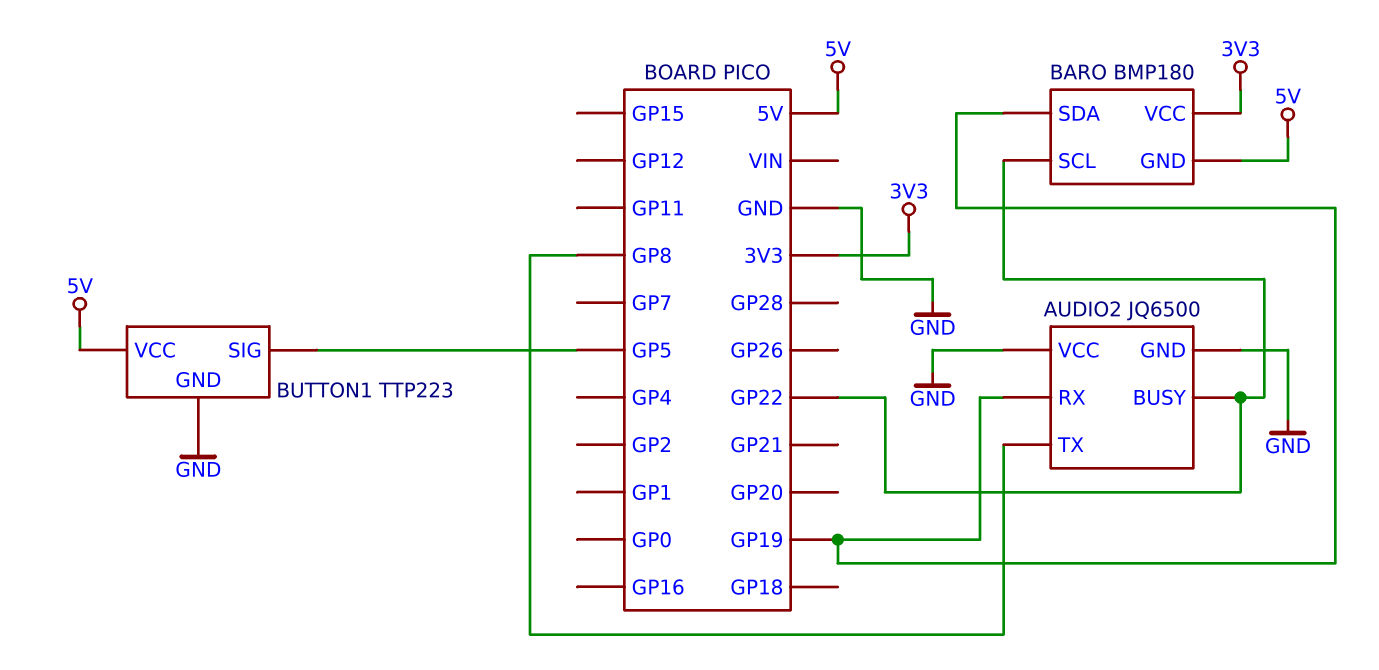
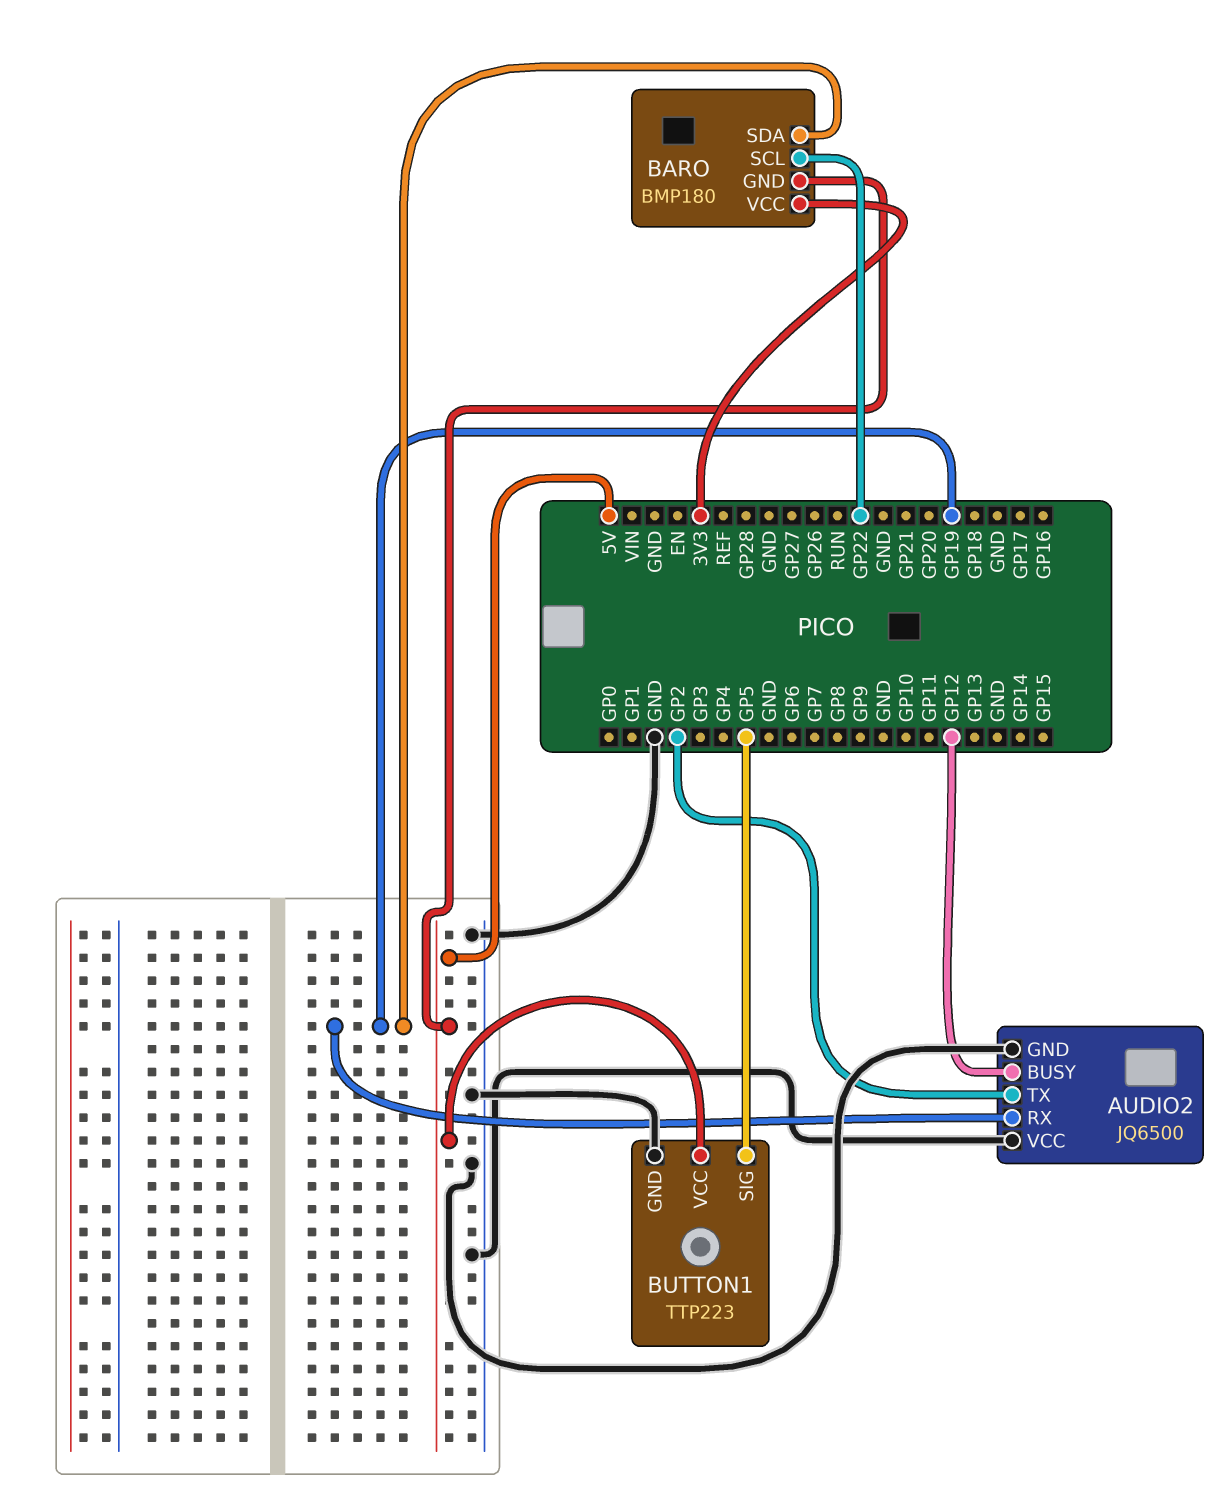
AUDIO2 pin BUSY: GP22 -> GP12
AUDIO2 pin TX: GP8 -> GP2

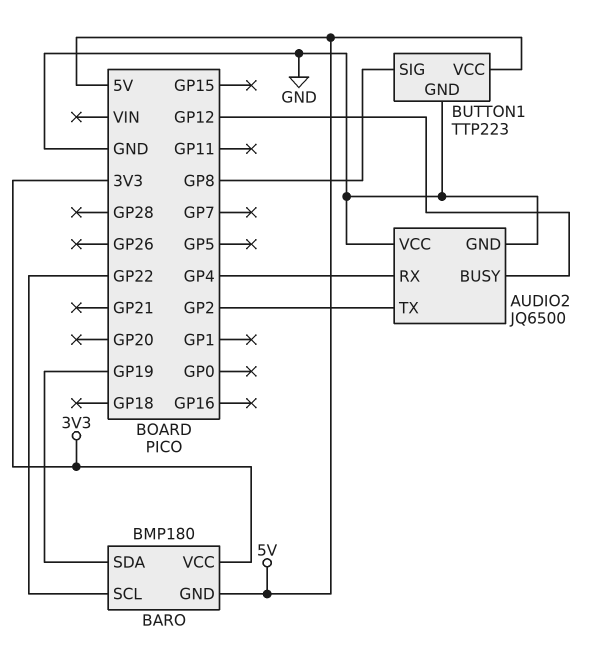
AUDIO2 pin RX: GP19 -> GP4
BUTTON1 pin SIG: GP5 -> GP8

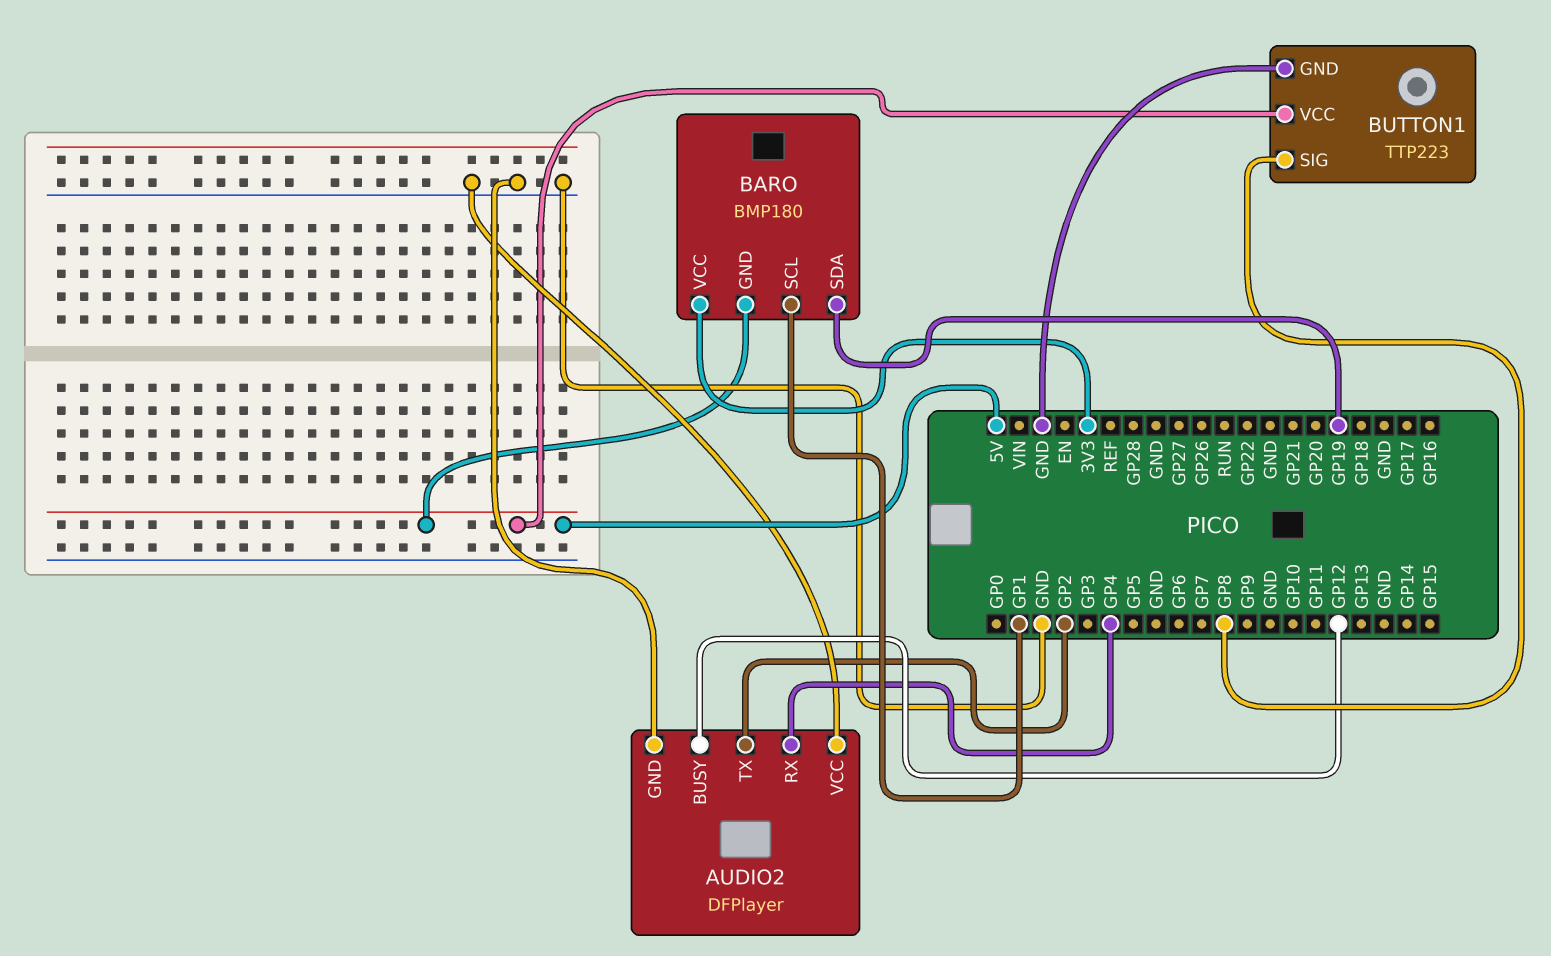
AUDIO2: JQ6500 -> DFPlayer
BARO pin SCL: GP22 -> GP1

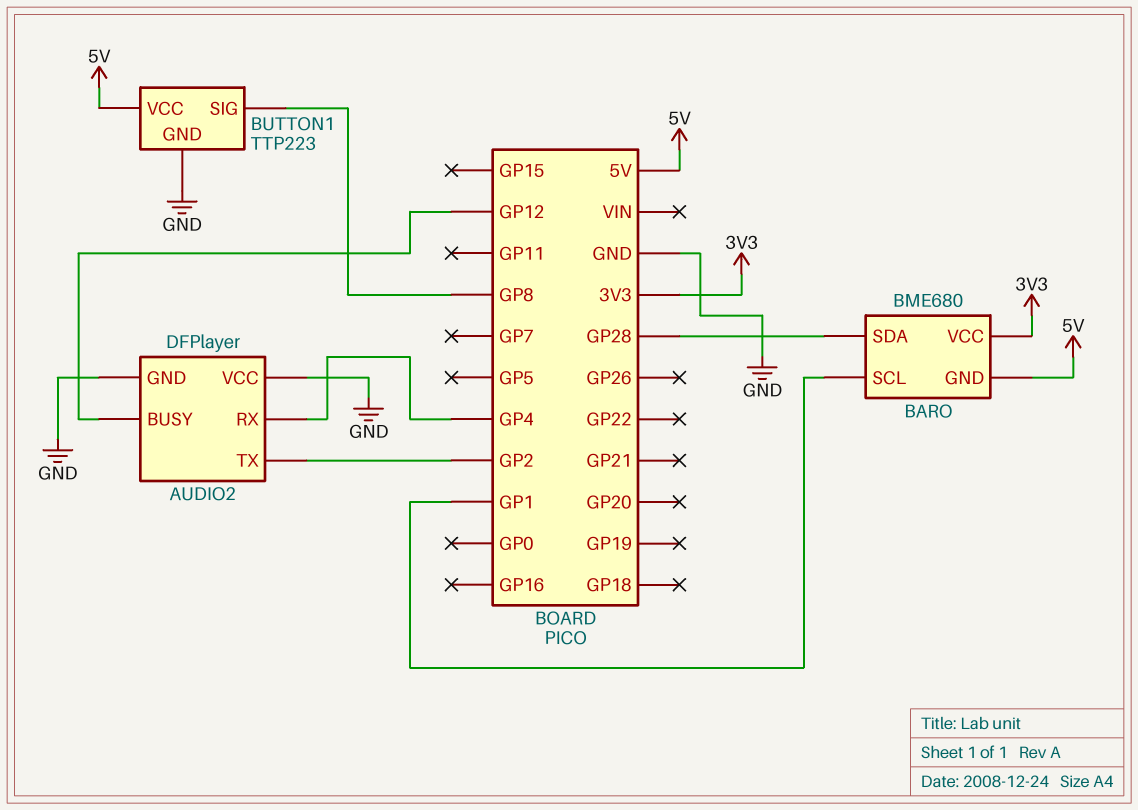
BARO: BMP180 -> BME680
BARO pin SDA: GP19 -> GP28

